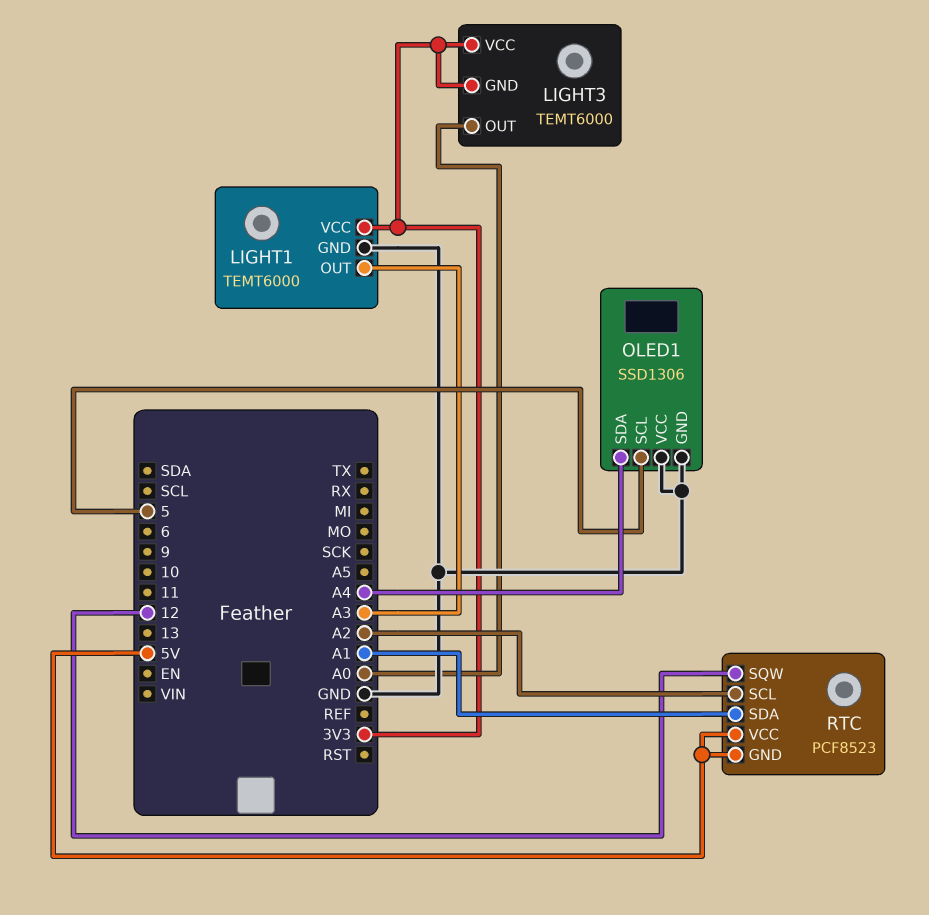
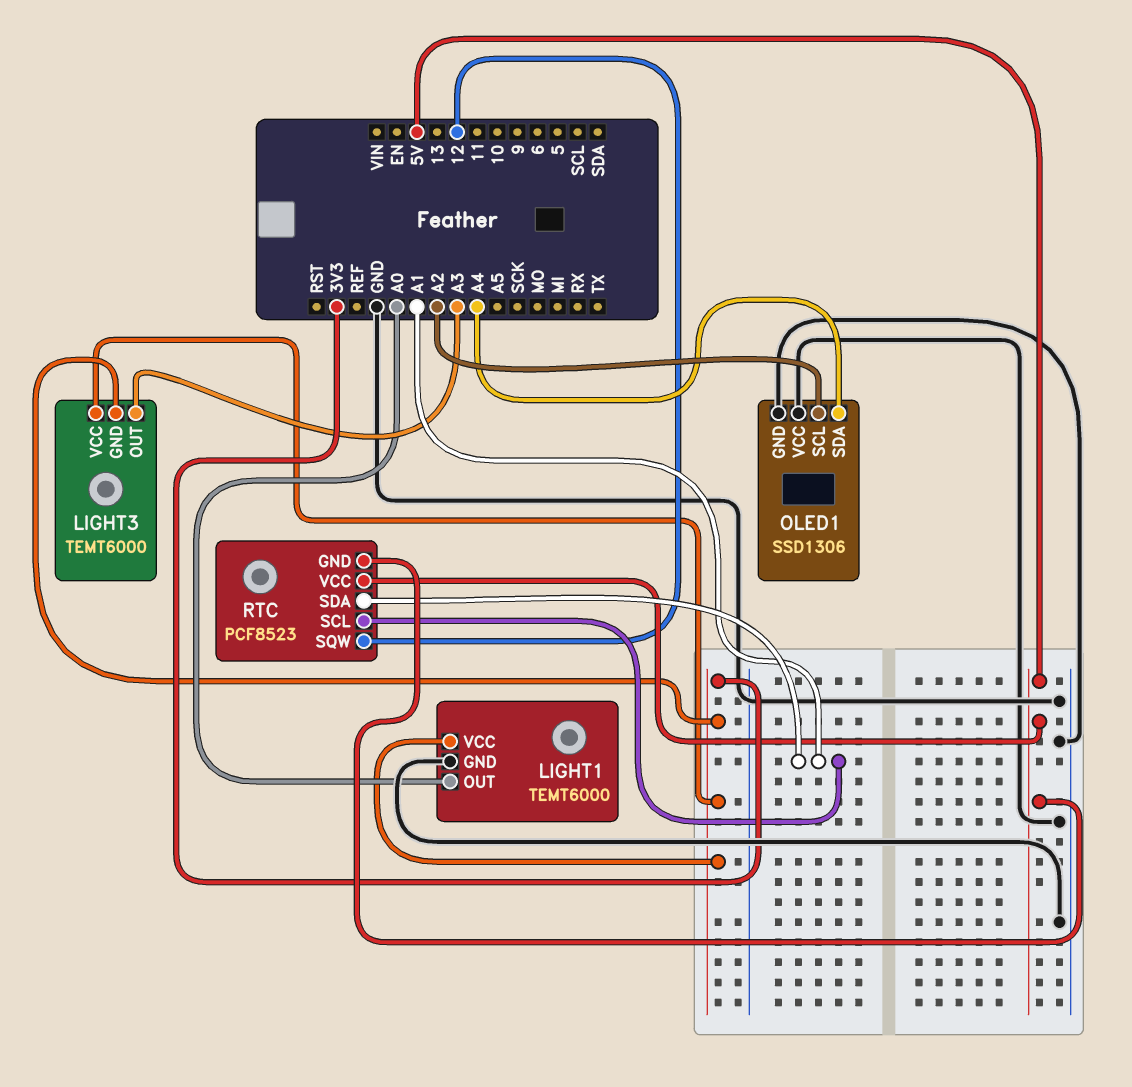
LIGHT1 pin OUT: A3 -> A0
LIGHT3 pin OUT: A0 -> A3
OLED1 pin SCL: 5 -> A2
RTC pin SCL: A2 -> A1

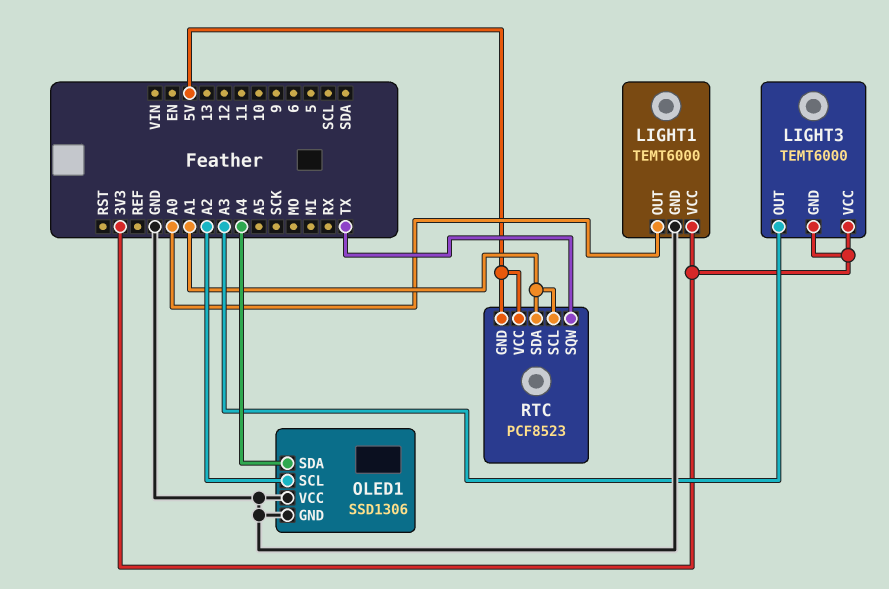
RTC pin SQW: 12 -> TX

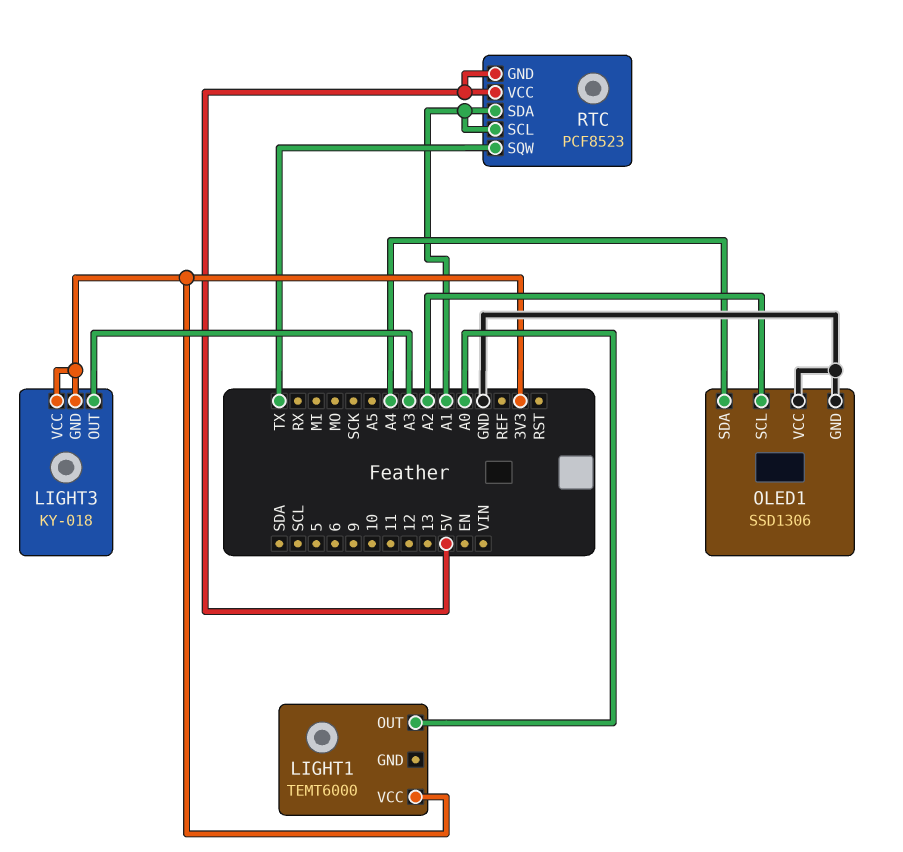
LIGHT1 pin GND: GND -> none
LIGHT3: TEMT6000 -> KY-018

